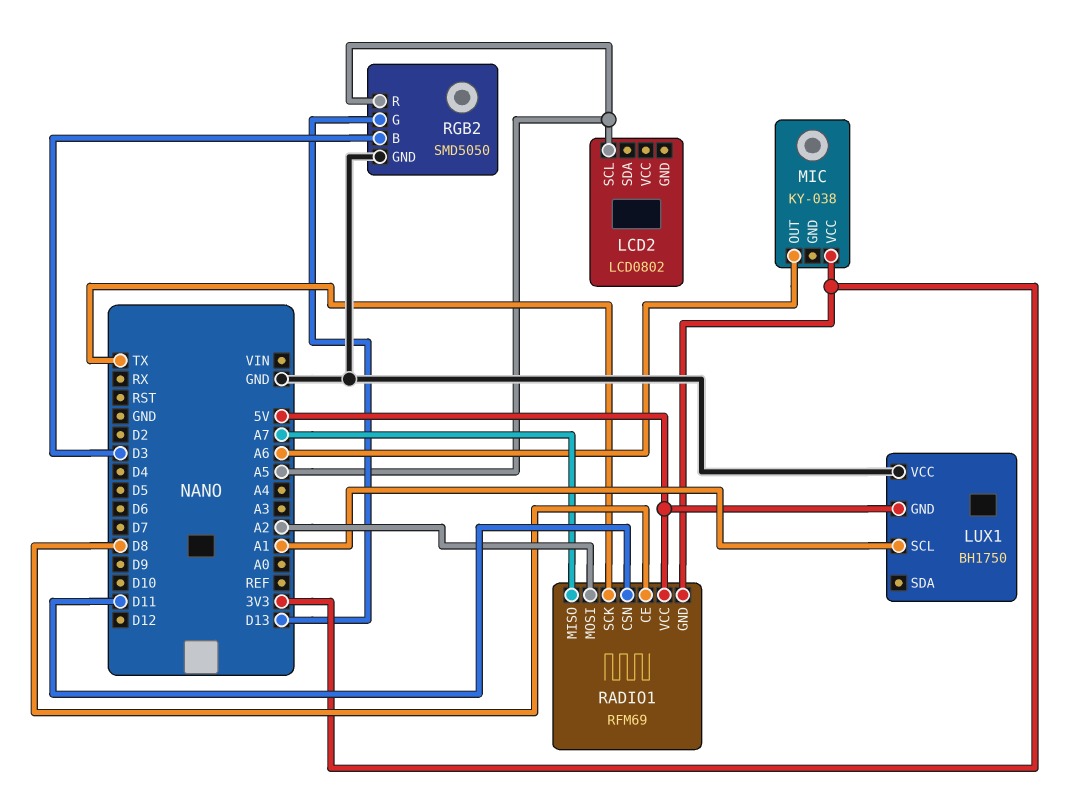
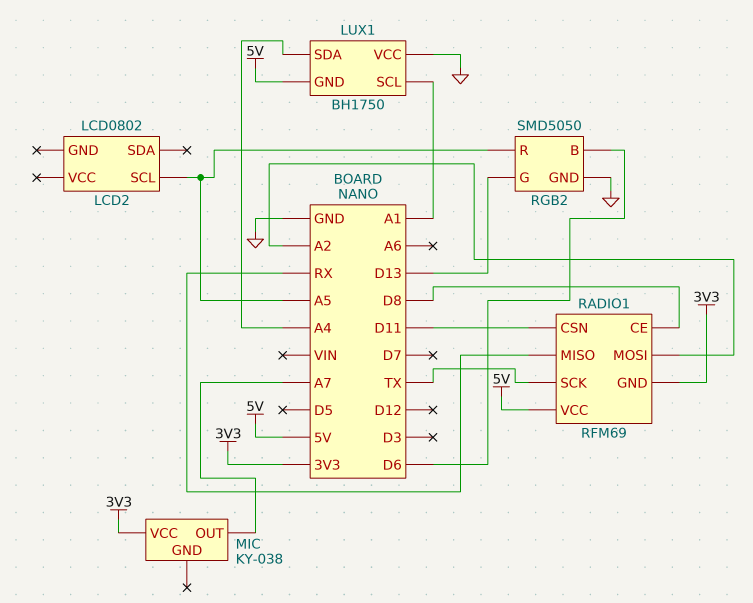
LUX1 pin SDA: none -> A4
MIC pin OUT: A6 -> A7
RADIO1 pin MISO: A7 -> RX
RGB2 pin B: D3 -> D6

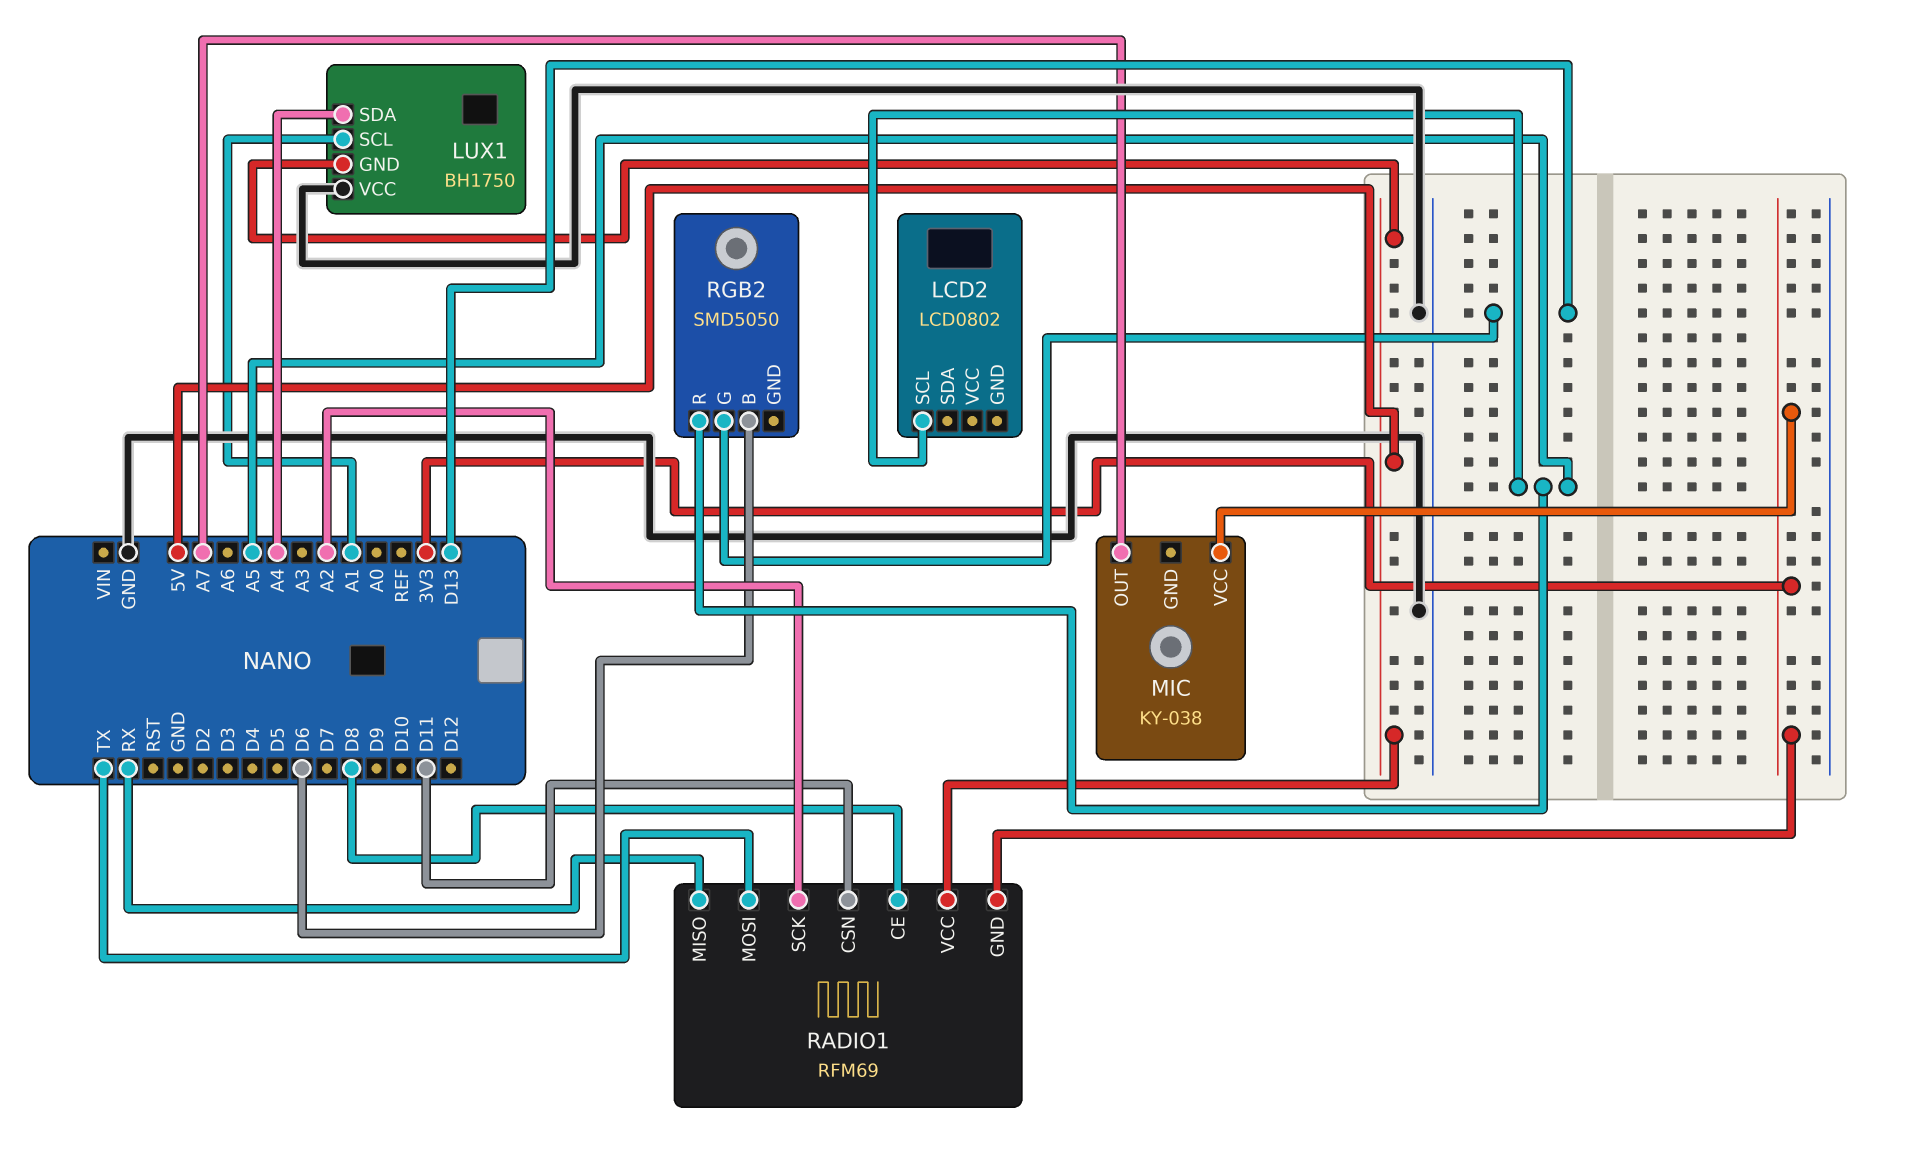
RADIO1 pin MOSI: A2 -> TX
RADIO1 pin SCK: TX -> A2
RGB2 pin GND: GND -> none

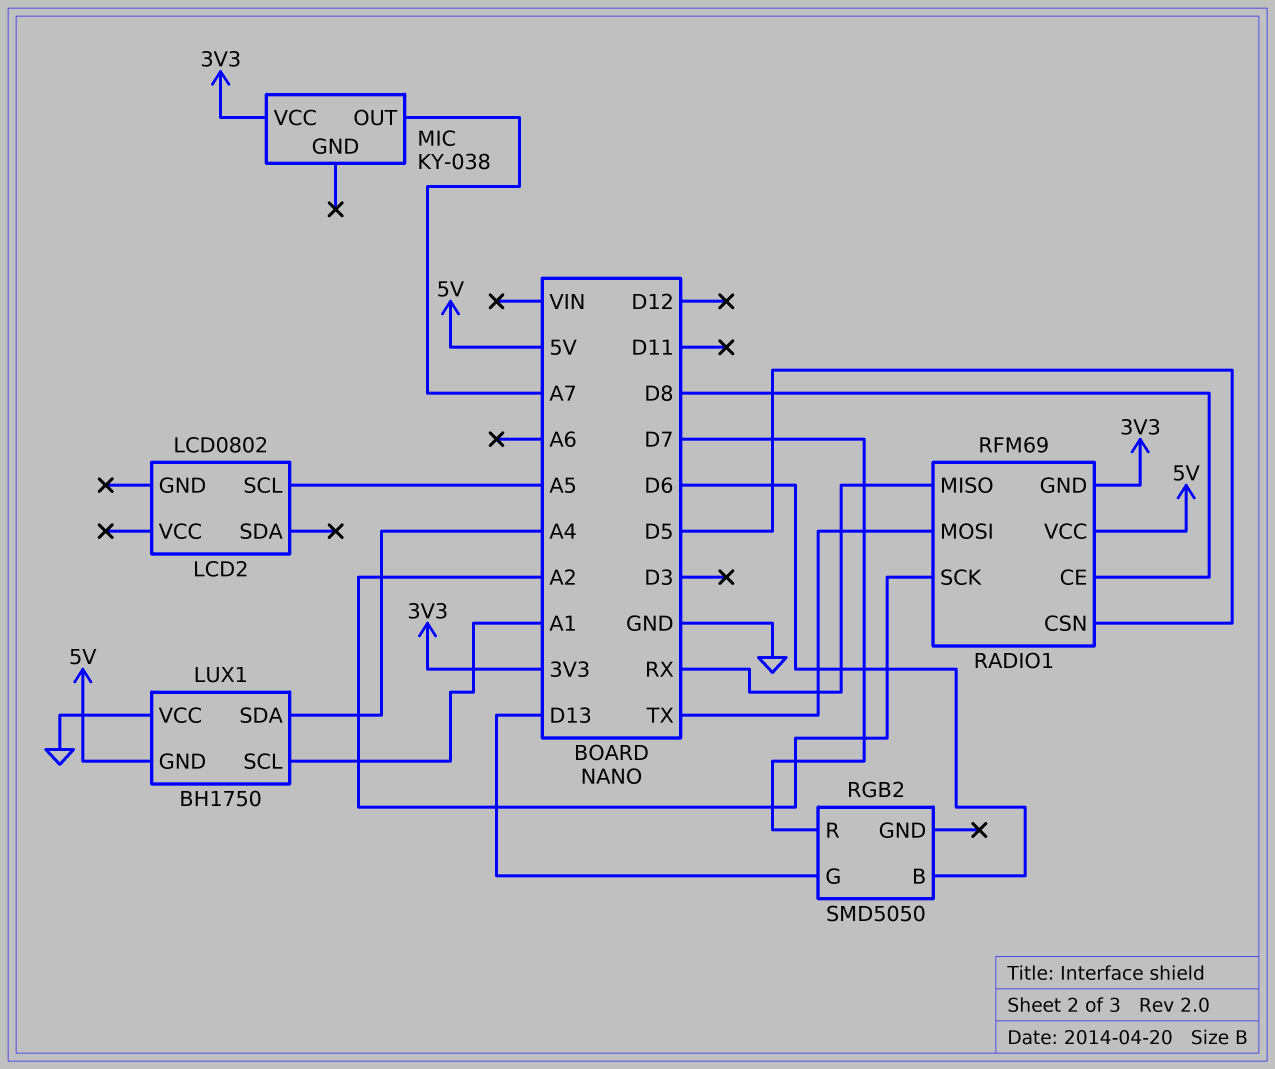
RADIO1 pin CSN: D11 -> D5
RGB2 pin R: A5 -> D7

